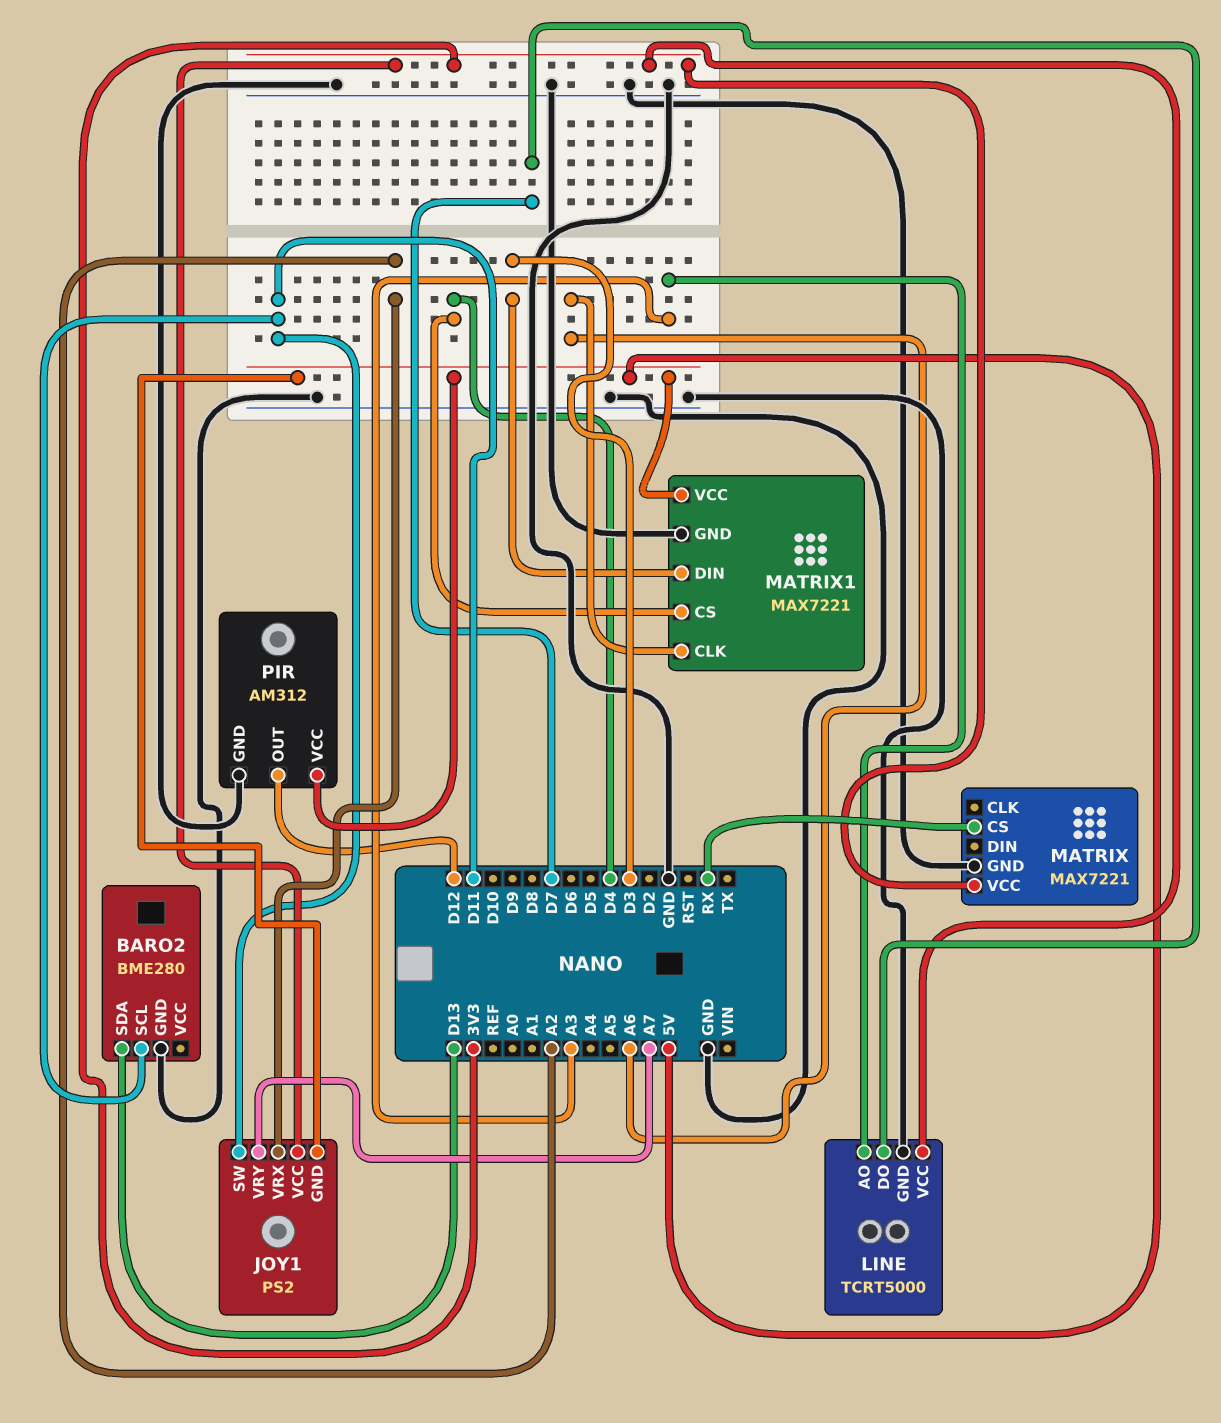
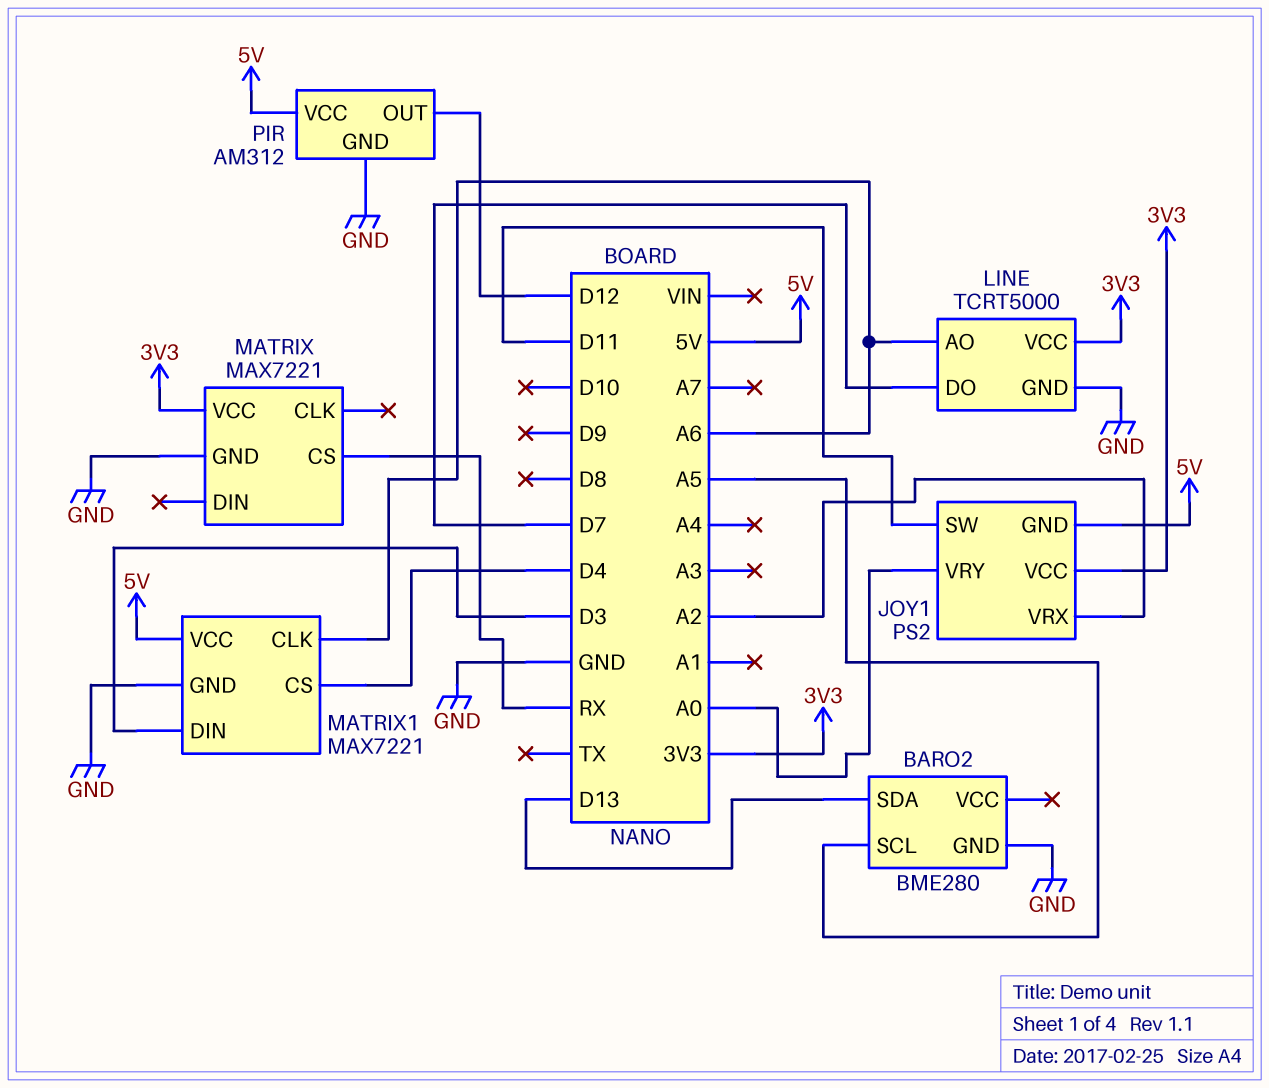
BARO2 pin SCL: D11 -> A5
JOY1 pin VRY: A7 -> A0
LINE pin AO: A3 -> A6

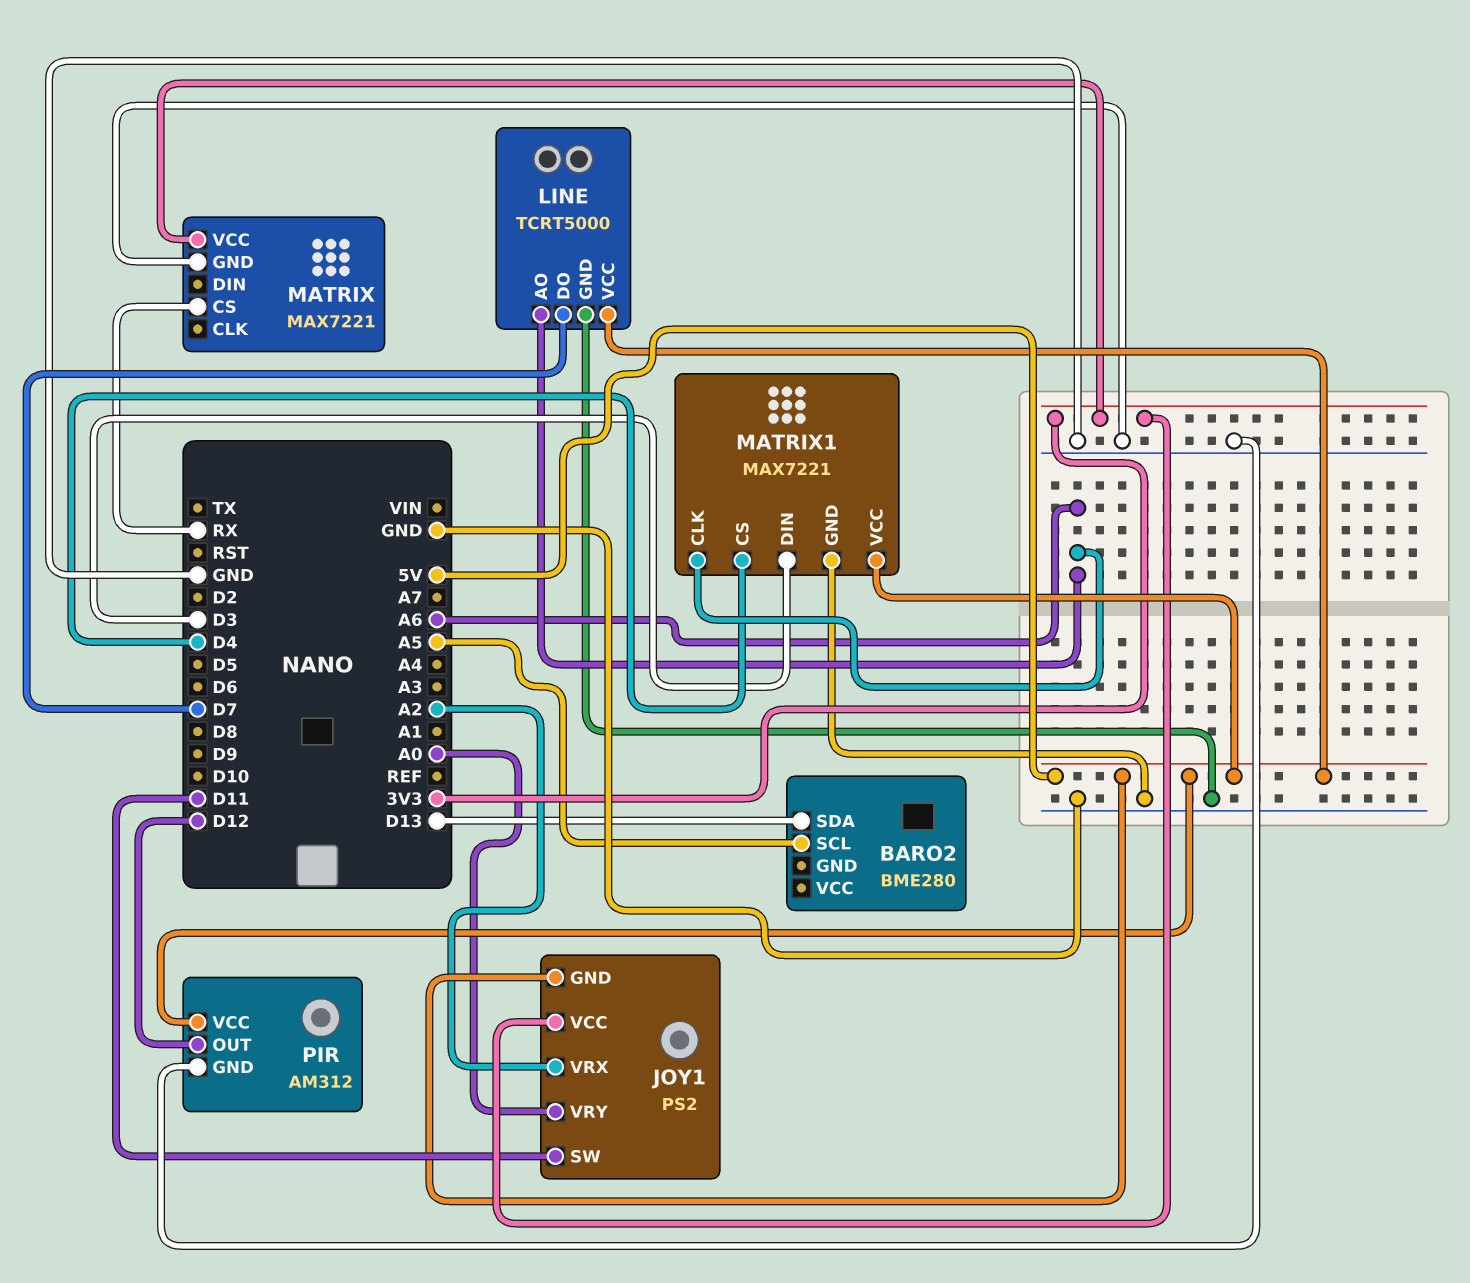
BARO2 pin GND: GND -> none
LINE pin VCC: 3V3 -> 5V

